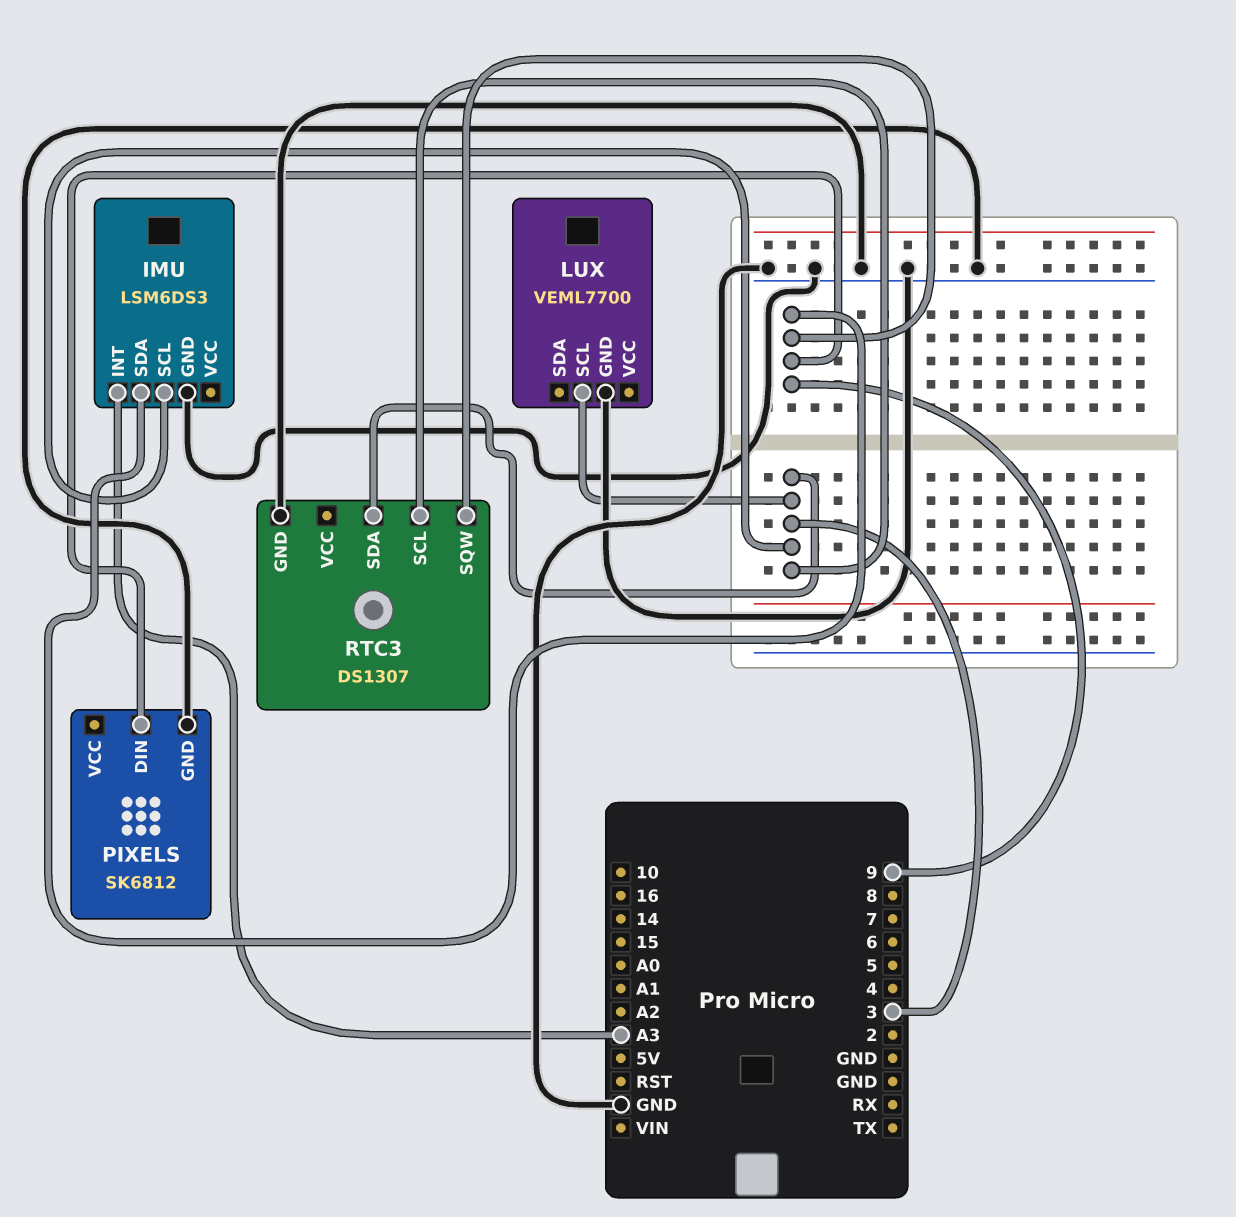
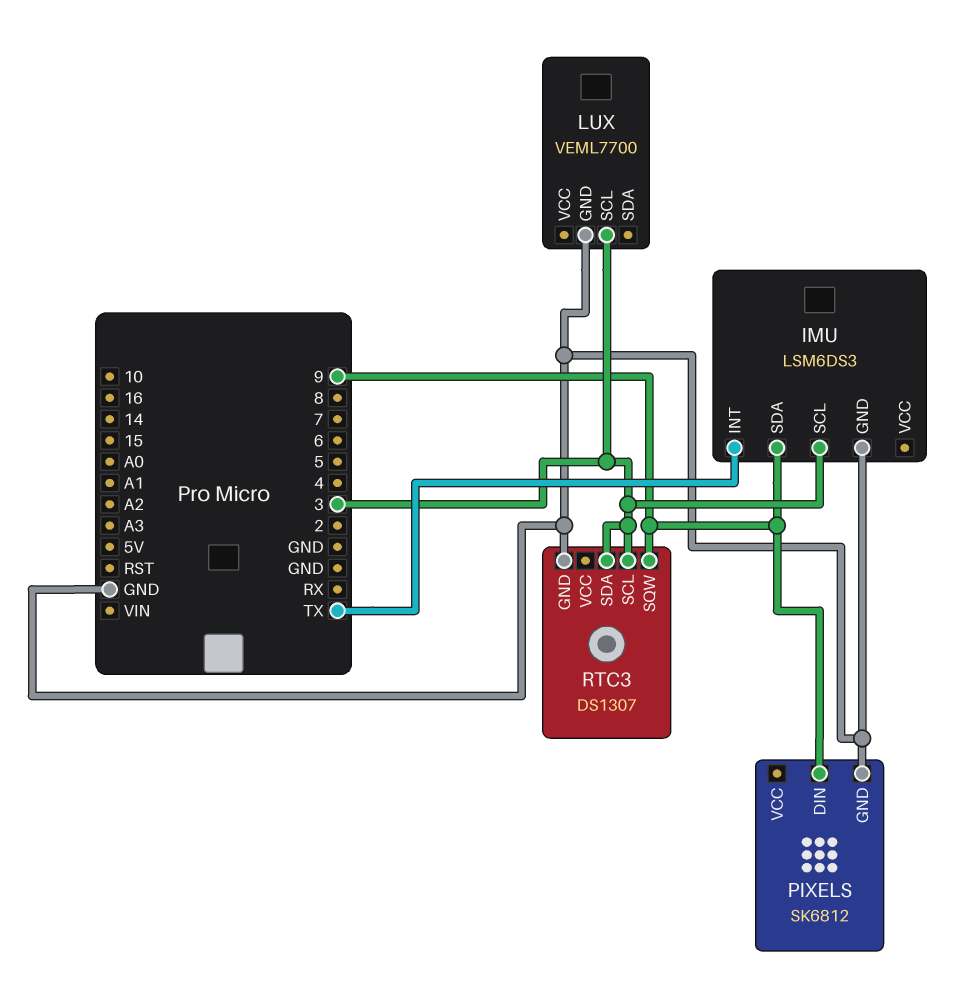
IMU pin INT: A3 -> TX

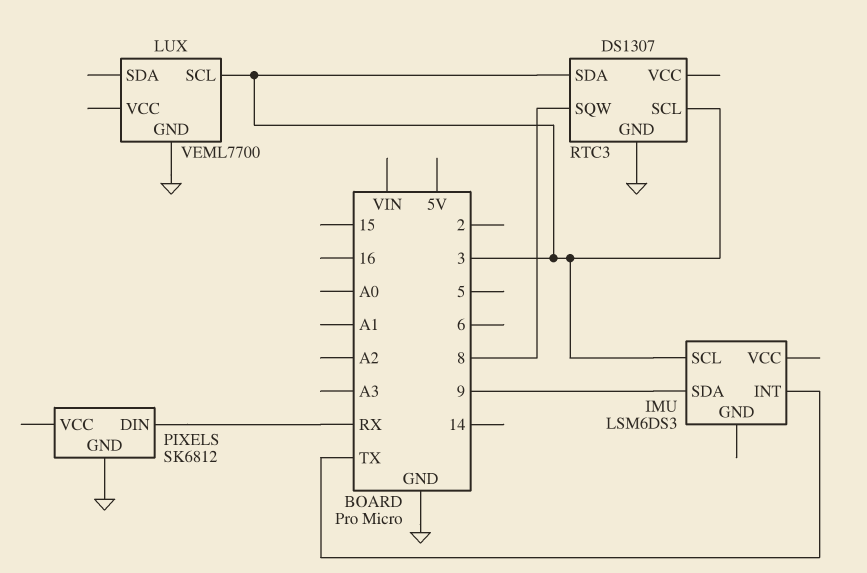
IMU pin GND: GND -> none
PIXELS pin DIN: 9 -> RX
RTC3 pin SQW: 9 -> 8

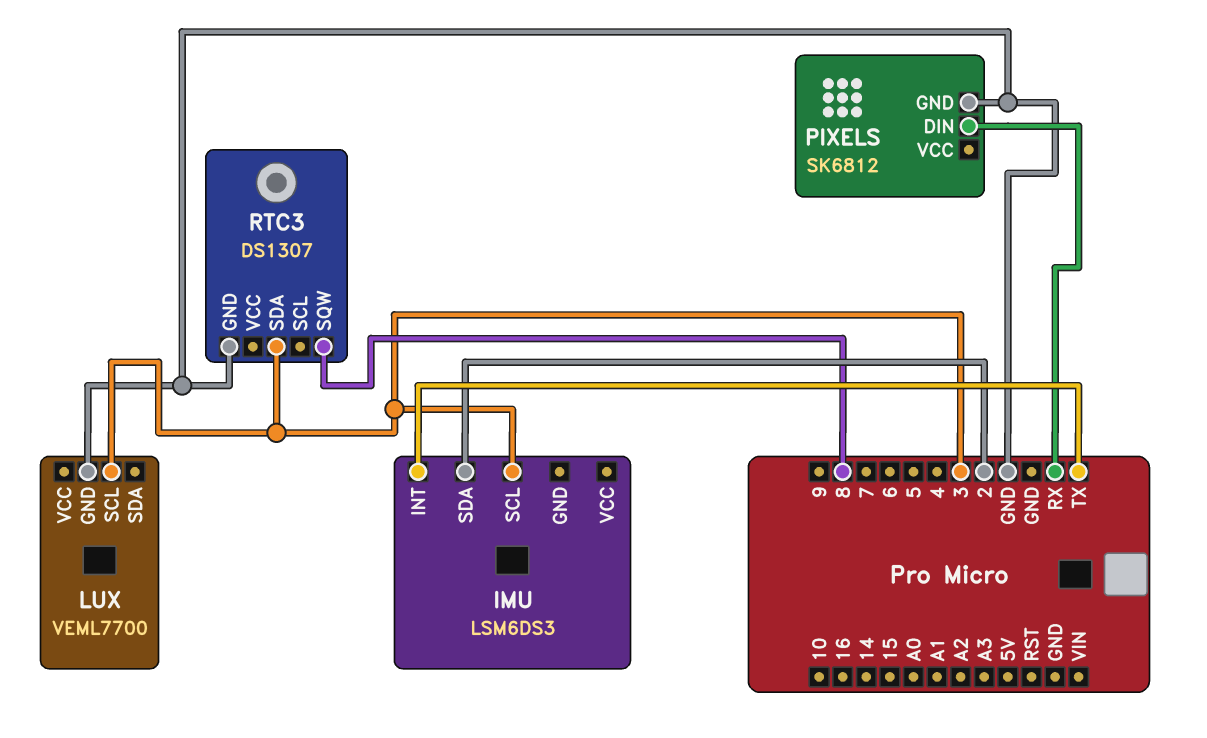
IMU pin SDA: 9 -> 2
RTC3 pin SCL: 3 -> none

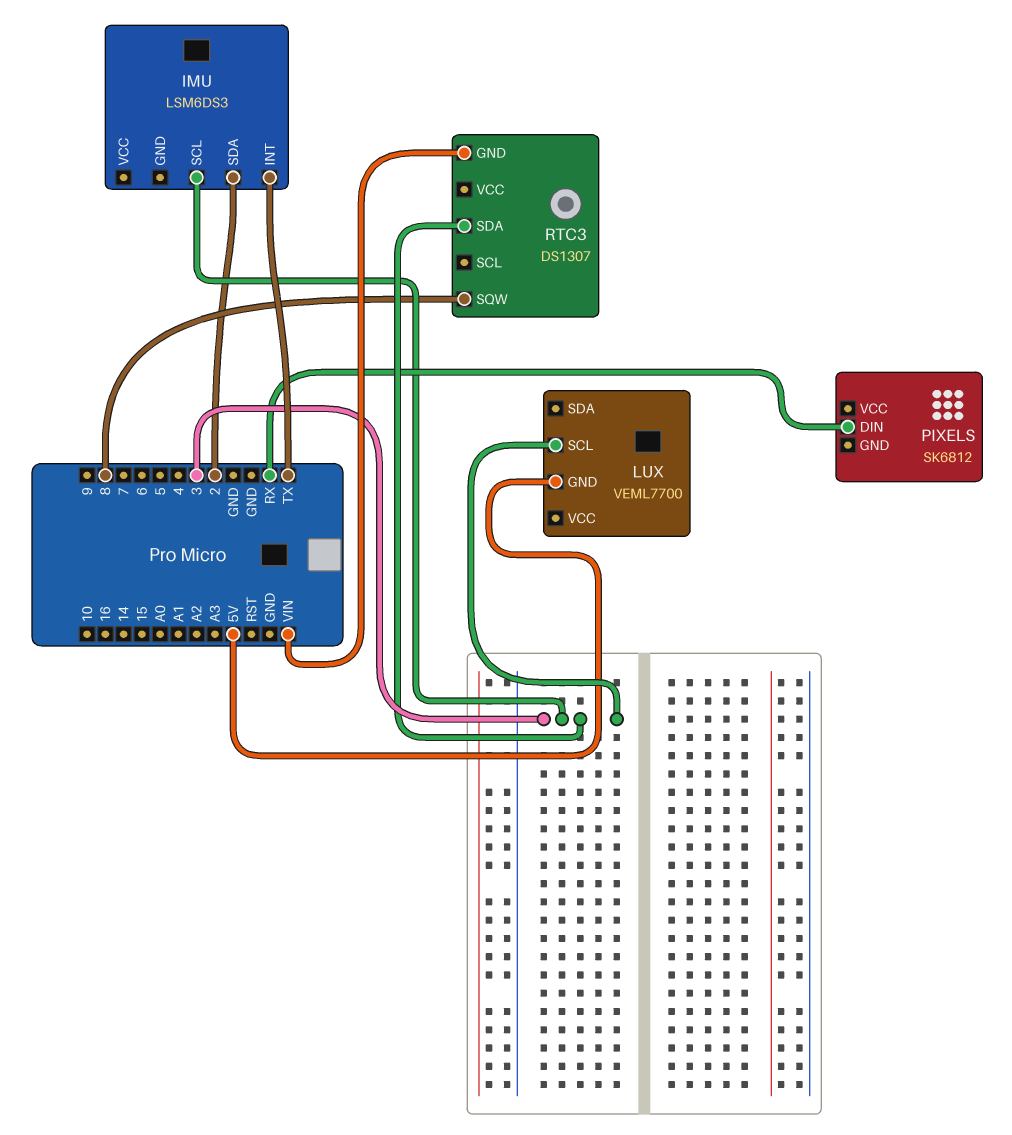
LUX pin GND: GND -> 5V
PIXELS pin GND: GND -> none
RTC3 pin GND: GND -> VIN

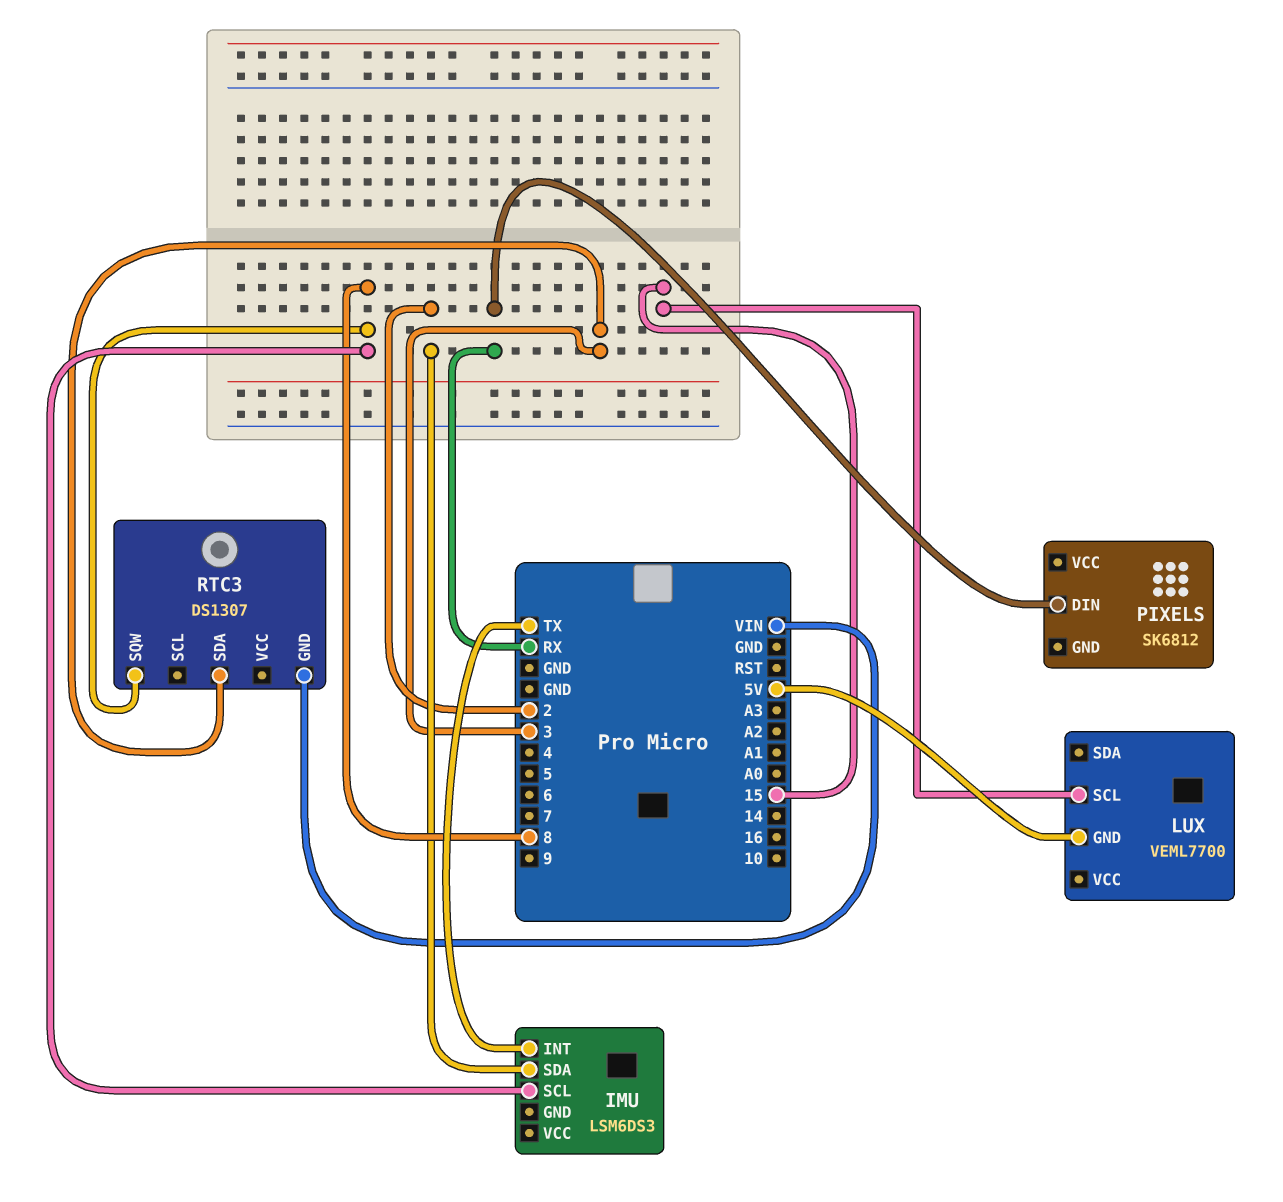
IMU pin SCL: 3 -> 8
LUX pin SCL: 3 -> 15

